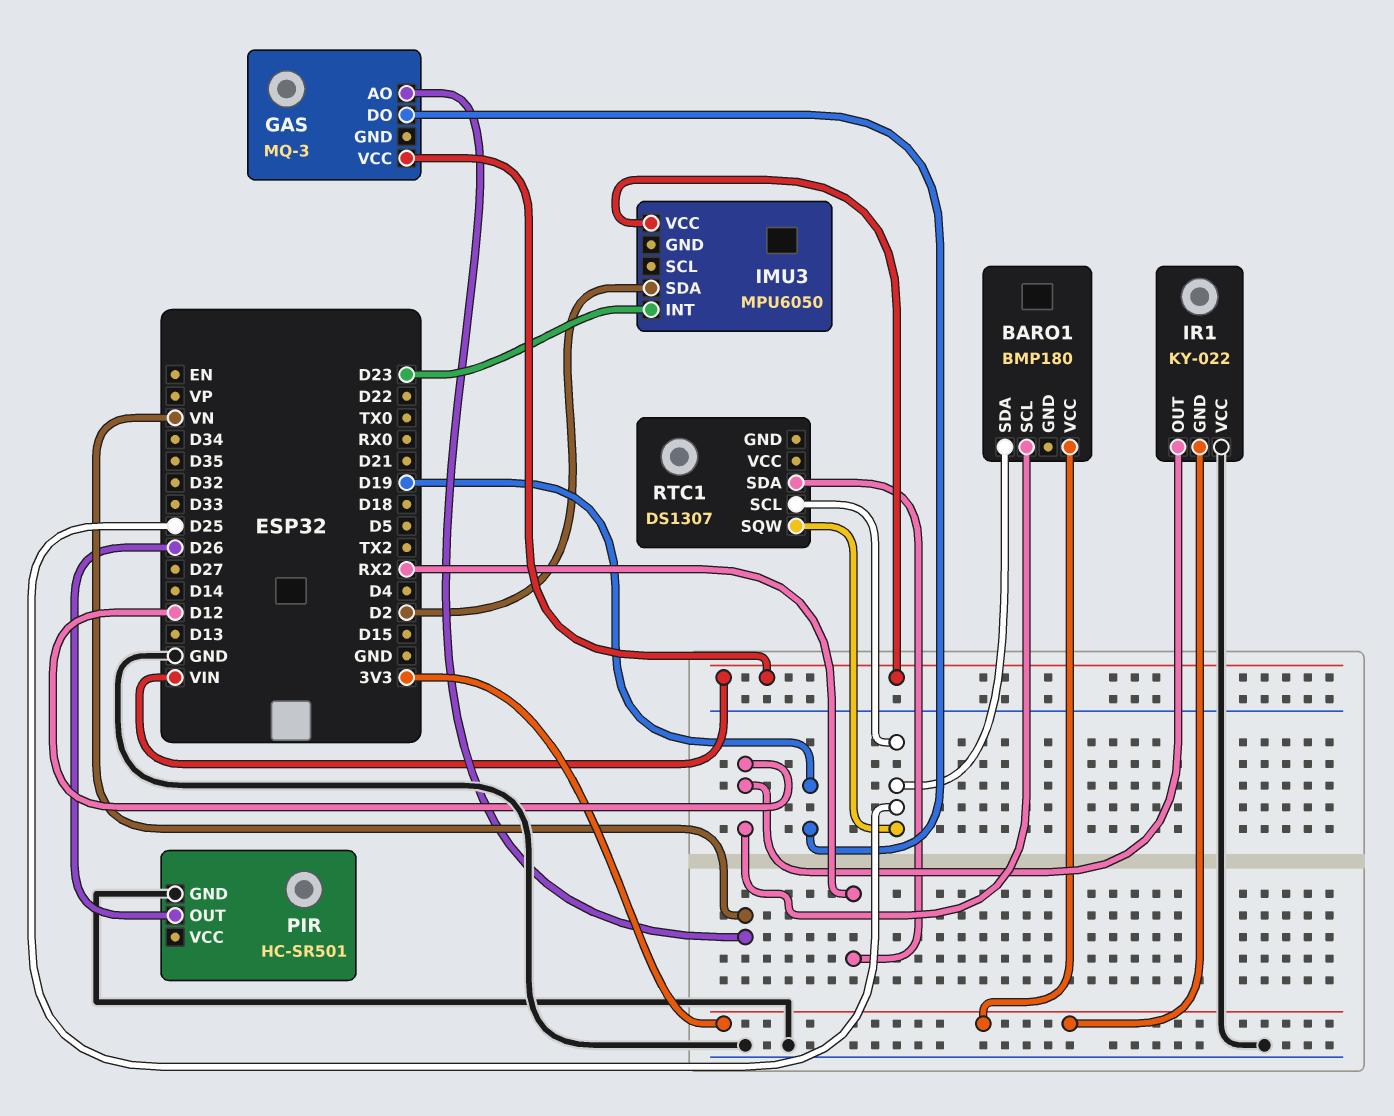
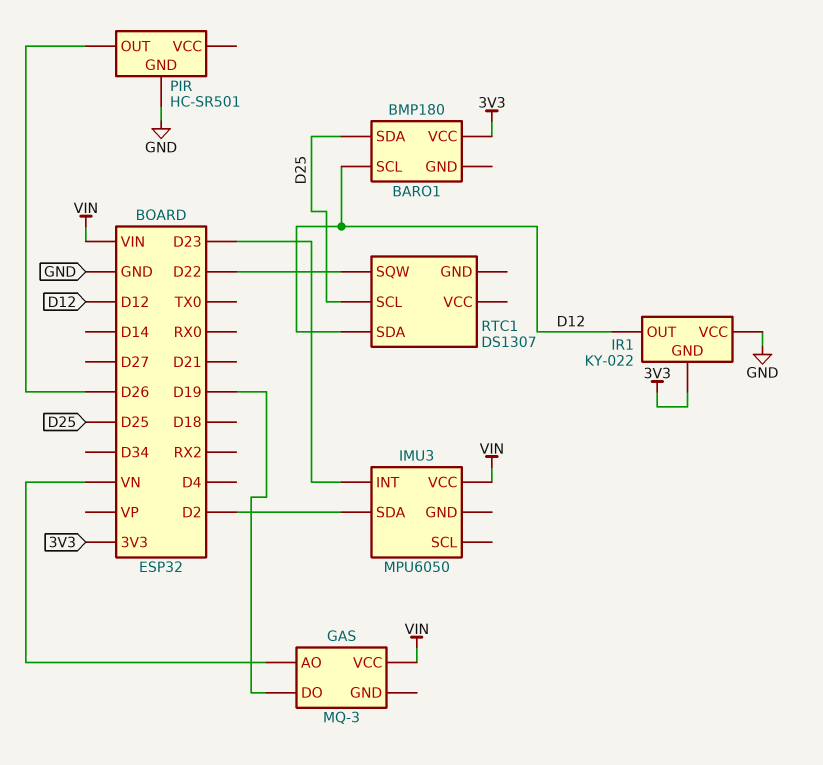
RTC1 pin SDA: RX2 -> D12
RTC1 pin SQW: D25 -> D22

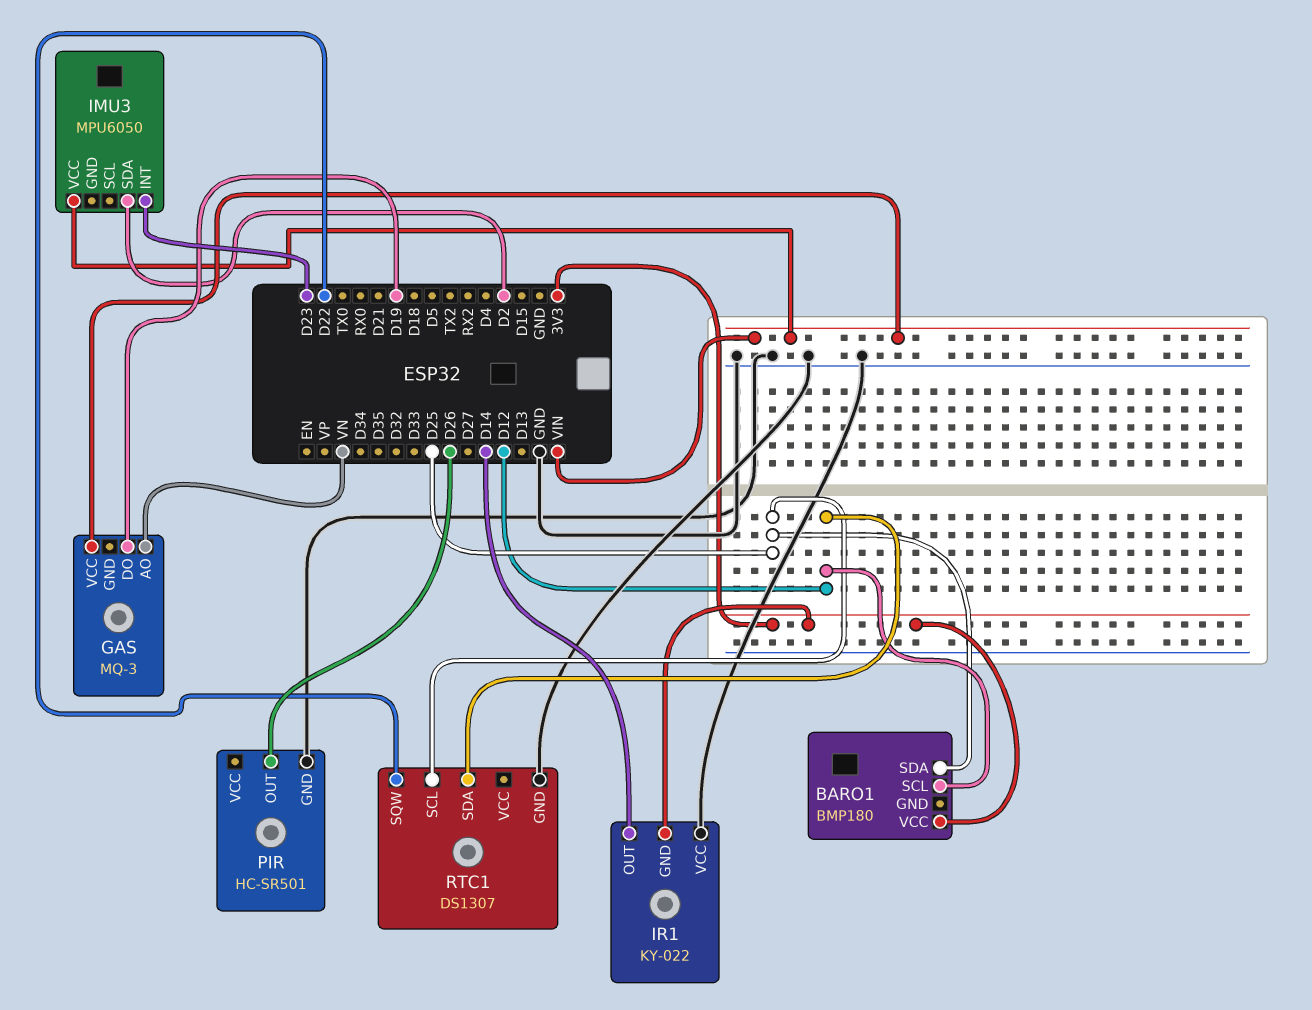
IR1 pin OUT: D12 -> D14
RTC1 pin GND: none -> GND

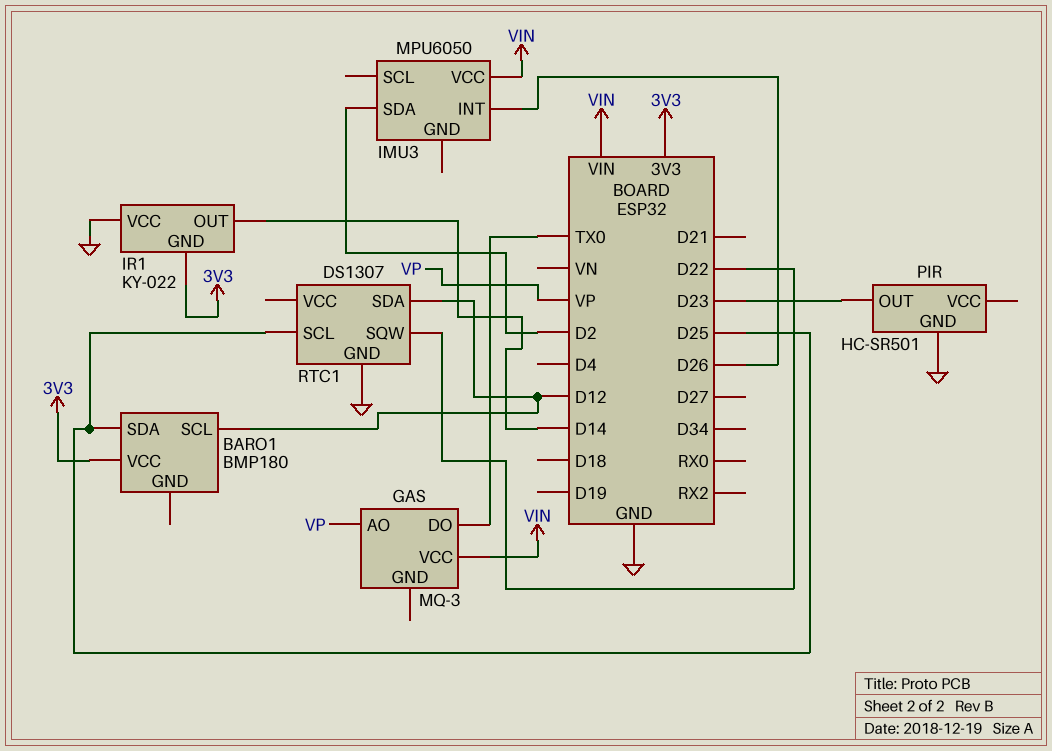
GAS pin AO: VN -> VP
GAS pin DO: D19 -> TX0
IMU3 pin INT: D23 -> D26
PIR pin OUT: D26 -> D23

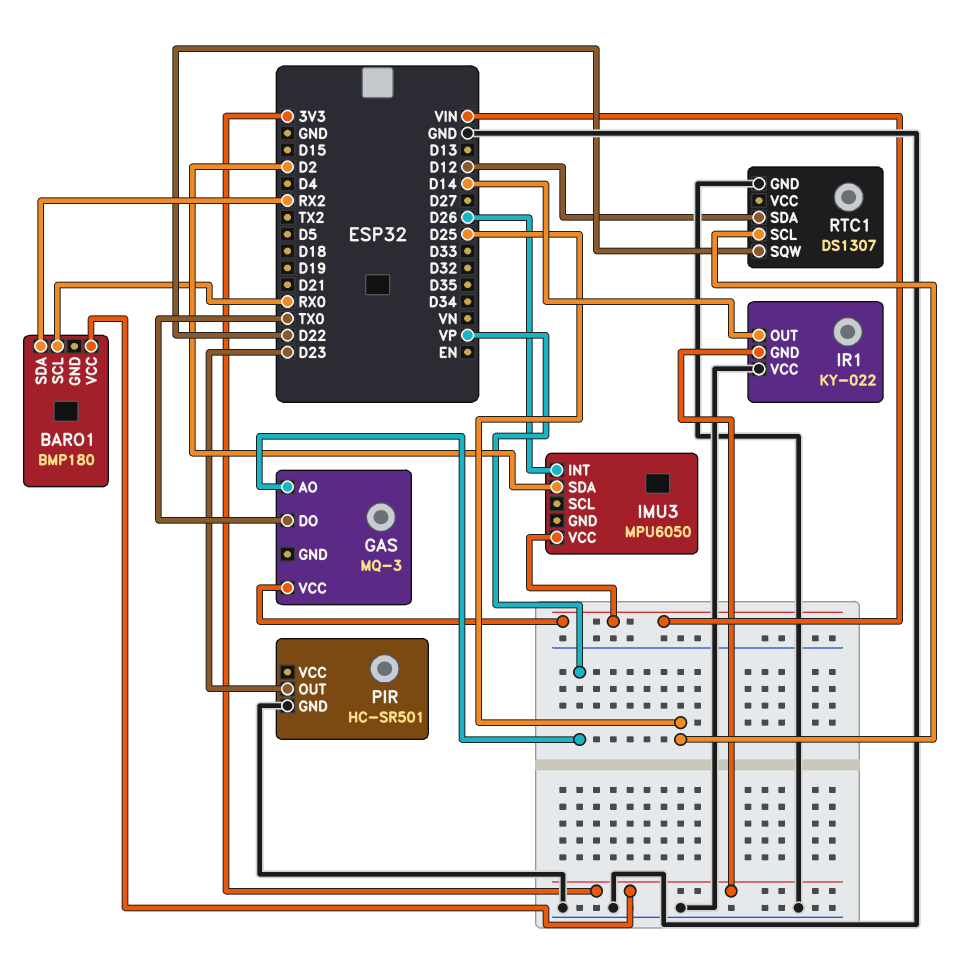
BARO1 pin SCL: D12 -> RX0
BARO1 pin SDA: D25 -> RX2

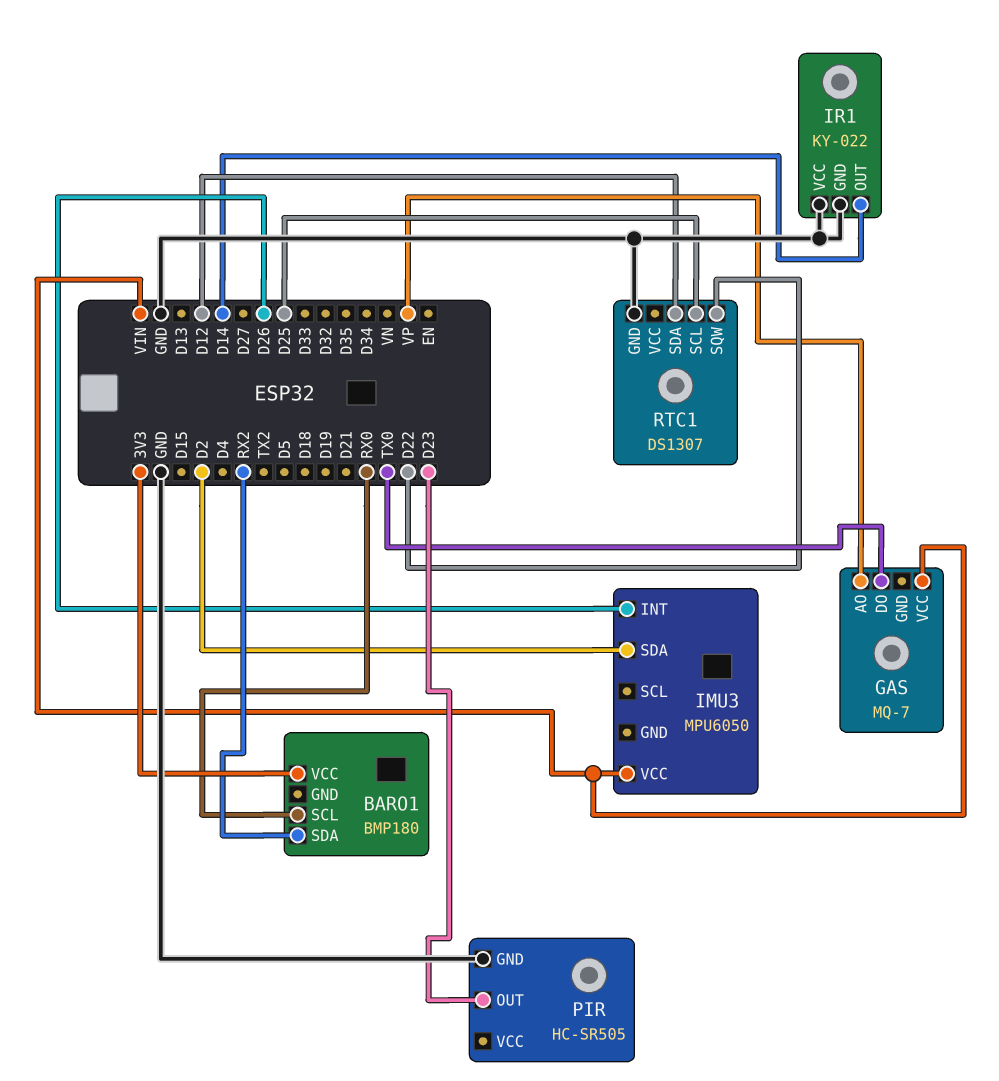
GAS: MQ-3 -> MQ-7
IR1 pin GND: 3V3 -> GND
PIR: HC-SR501 -> HC-SR505

